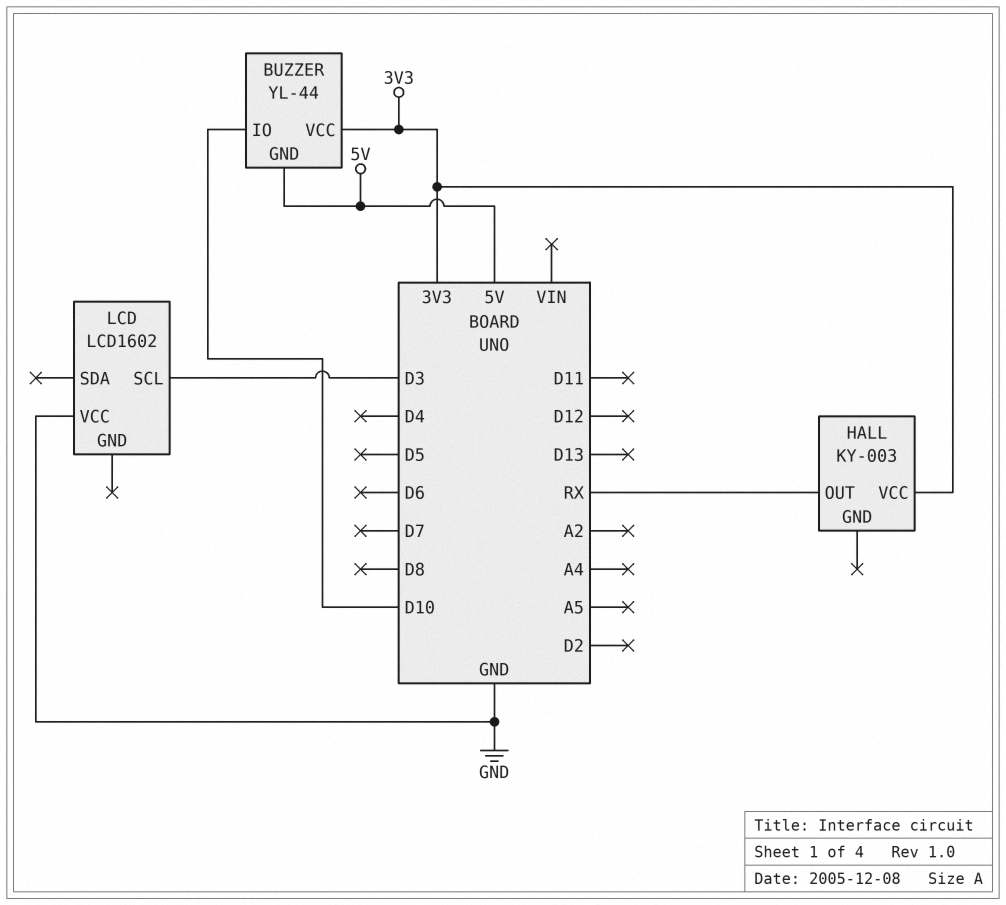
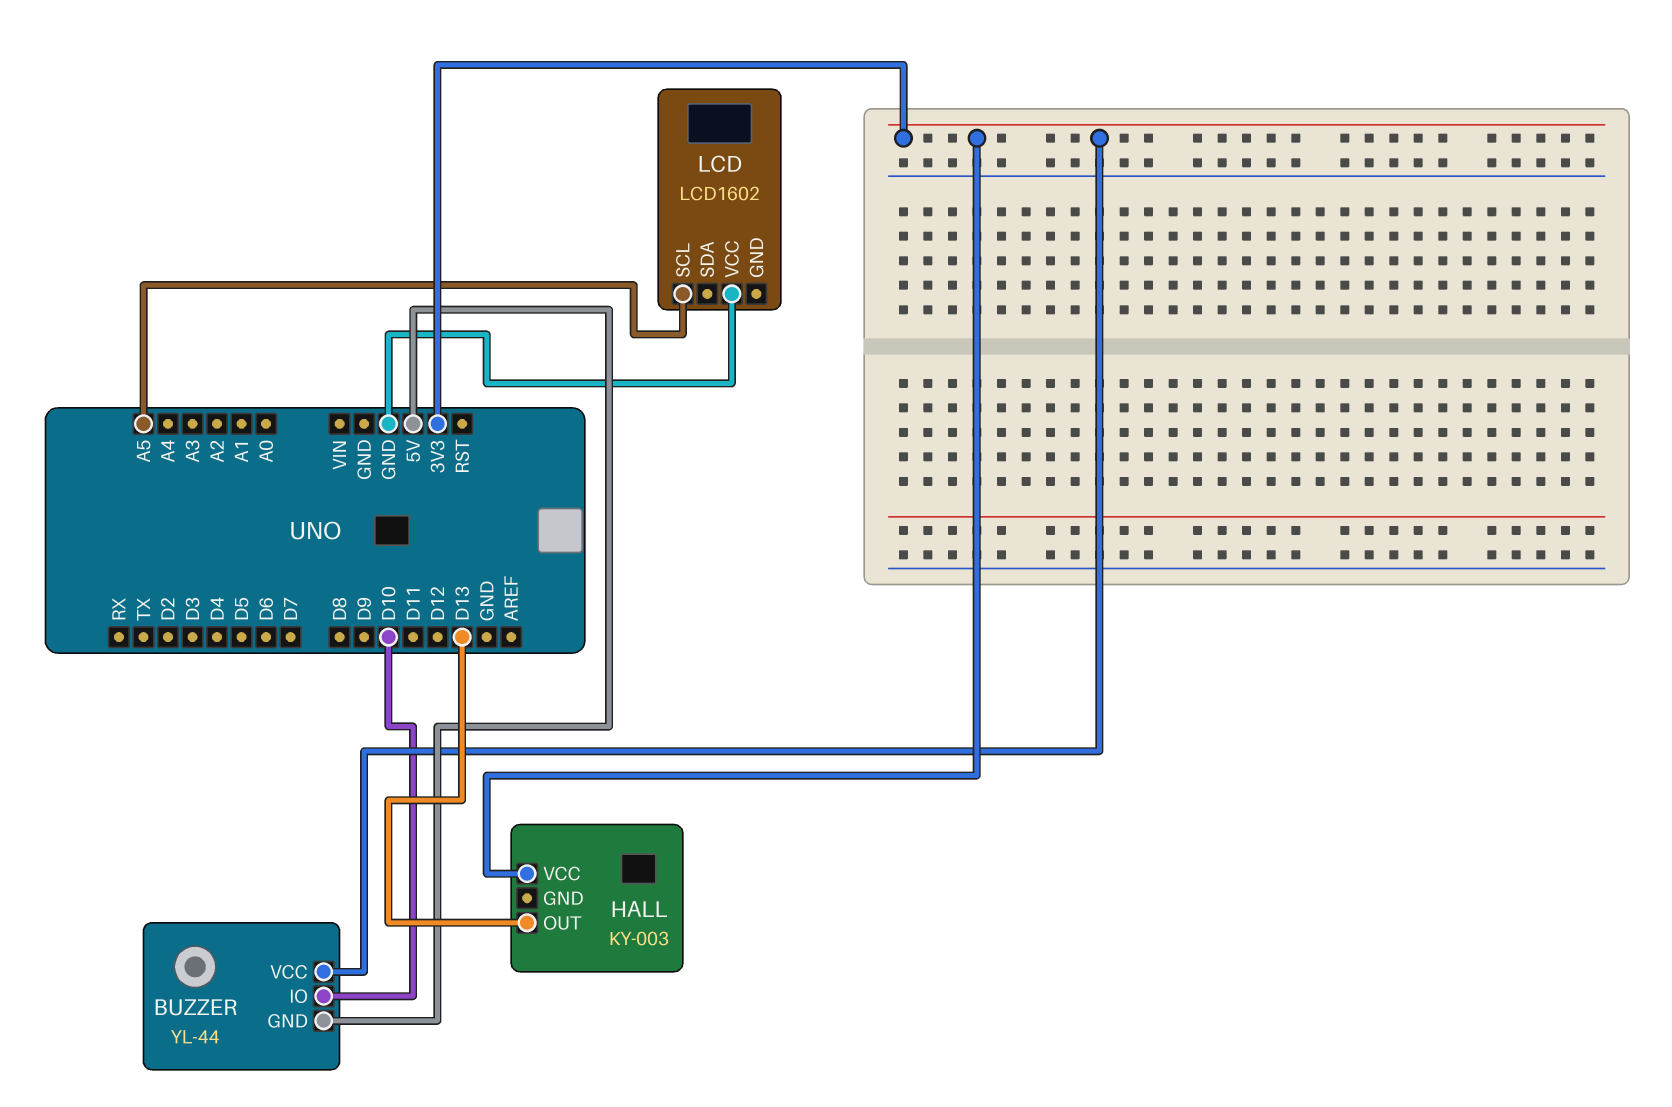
HALL pin OUT: RX -> D13
LCD pin SCL: D3 -> A5

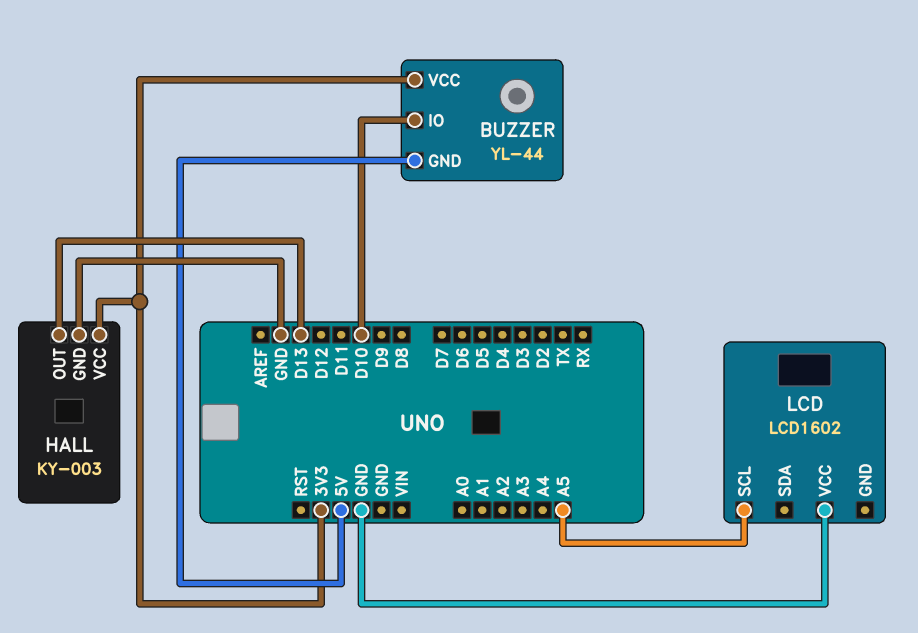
HALL pin GND: none -> GND

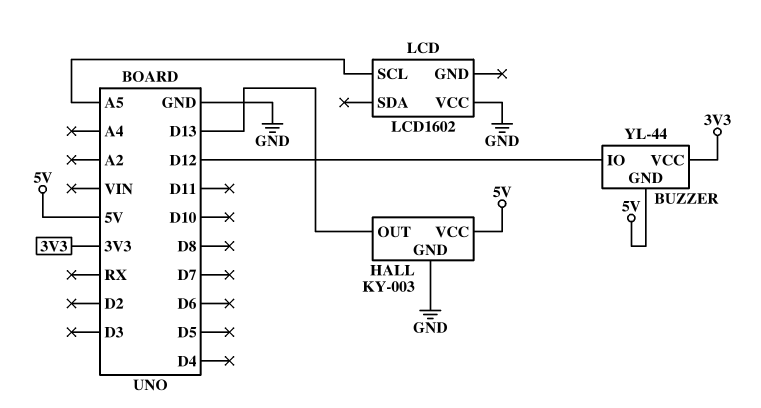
BUZZER pin IO: D10 -> D12
HALL pin VCC: 3V3 -> 5V

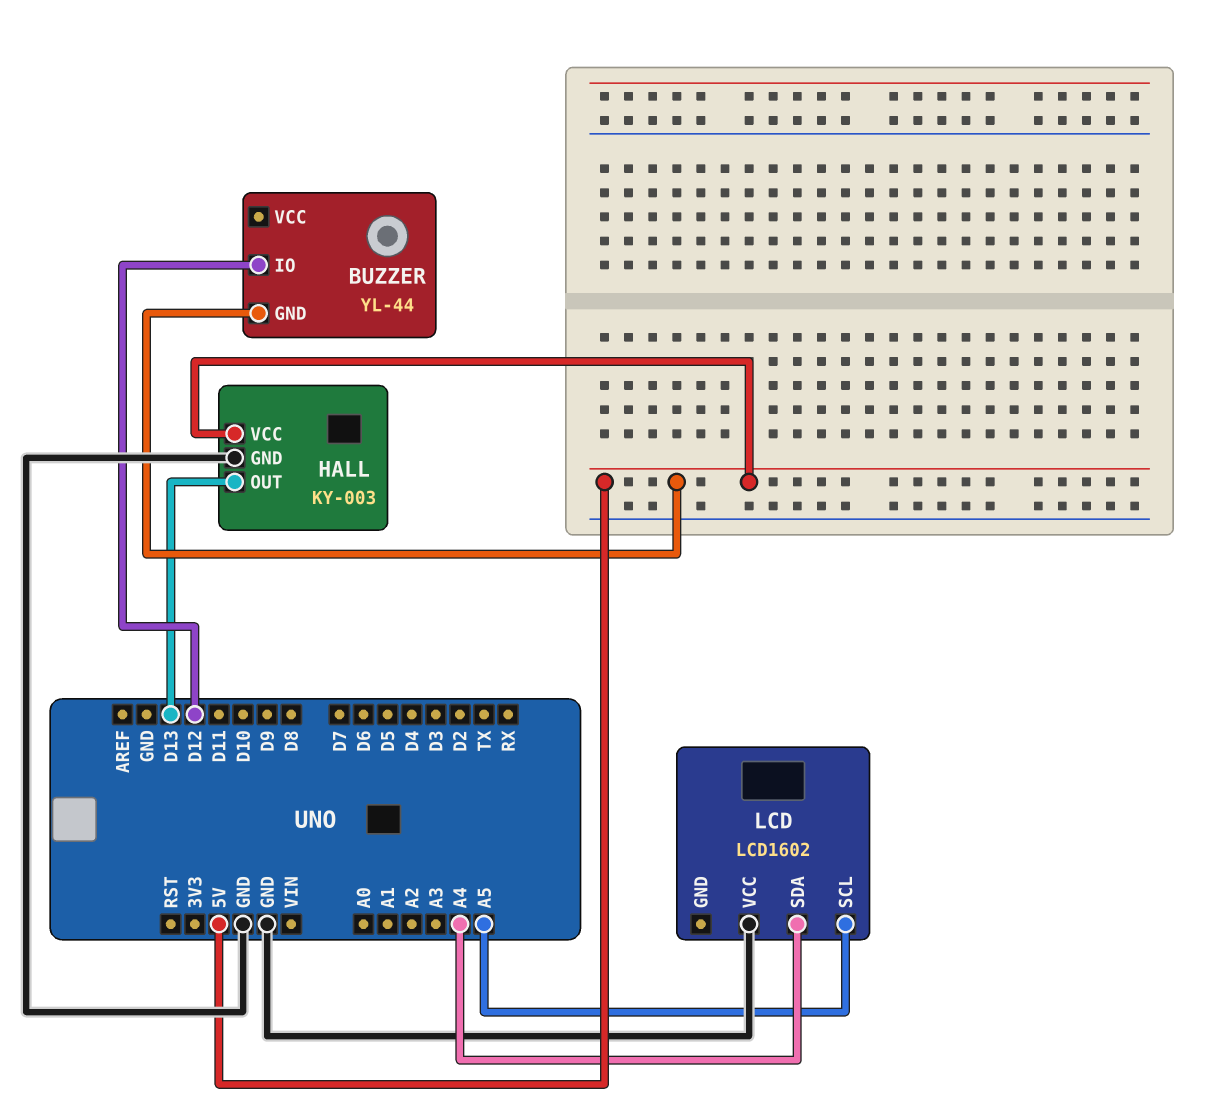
BUZZER pin VCC: 3V3 -> none
LCD pin SDA: none -> A4

